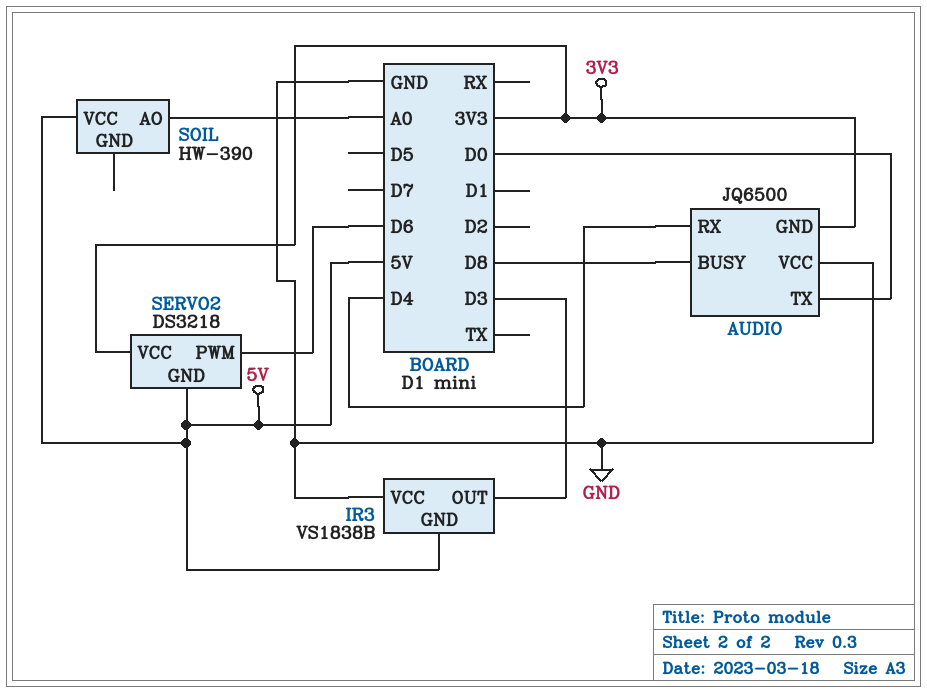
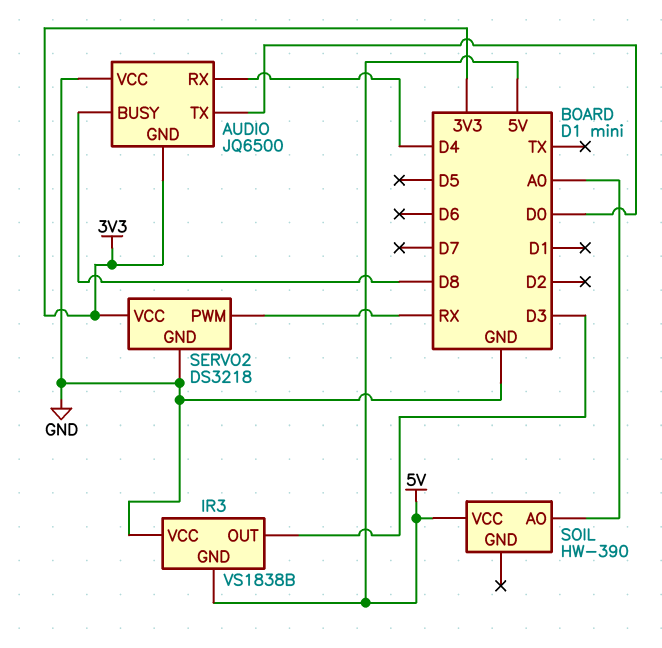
SERVO2 pin GND: 5V -> GND
SERVO2 pin PWM: D6 -> RX

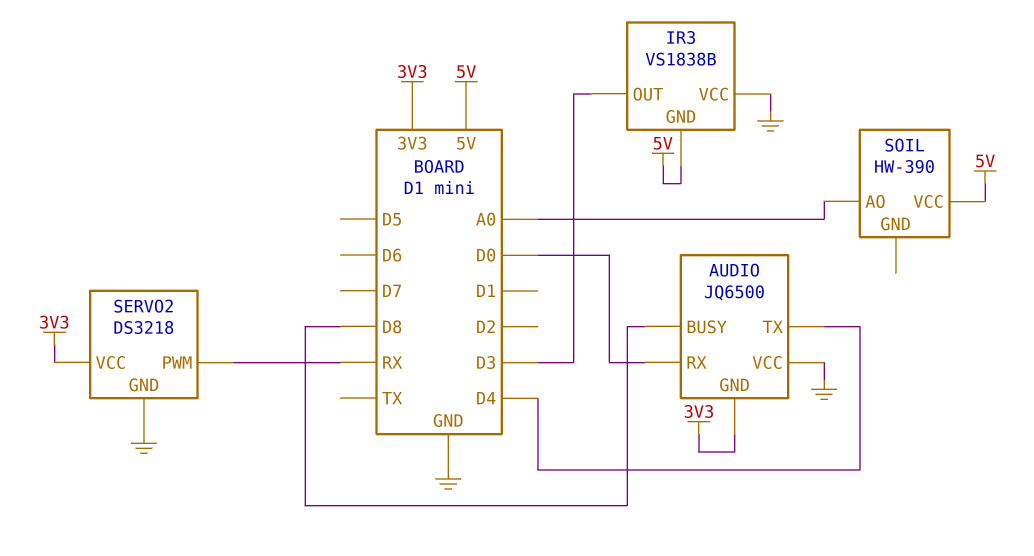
AUDIO pin RX: D4 -> D0
AUDIO pin TX: D0 -> D4

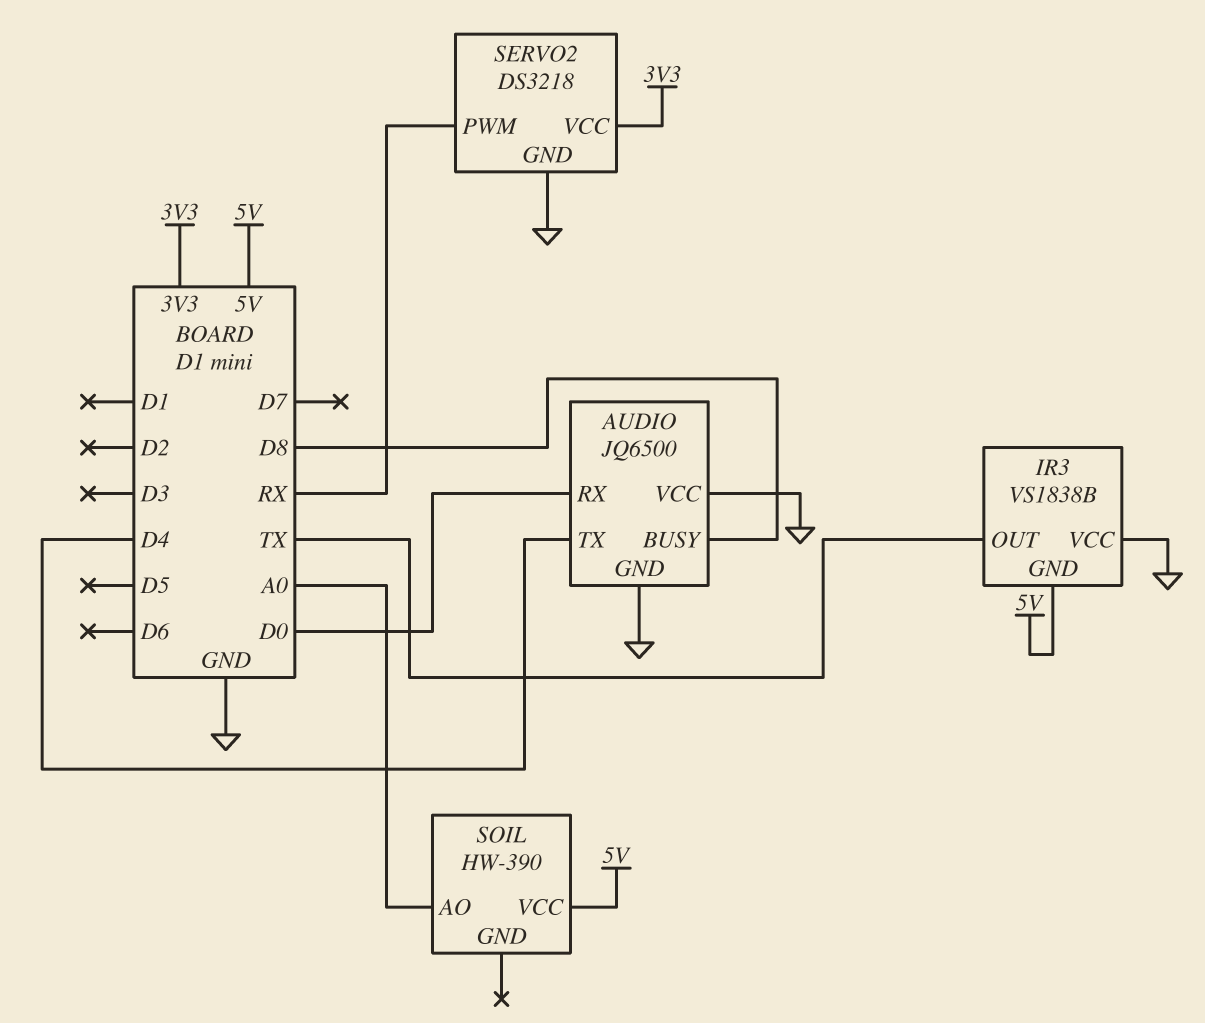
AUDIO pin GND: 3V3 -> GND
IR3 pin OUT: D3 -> TX

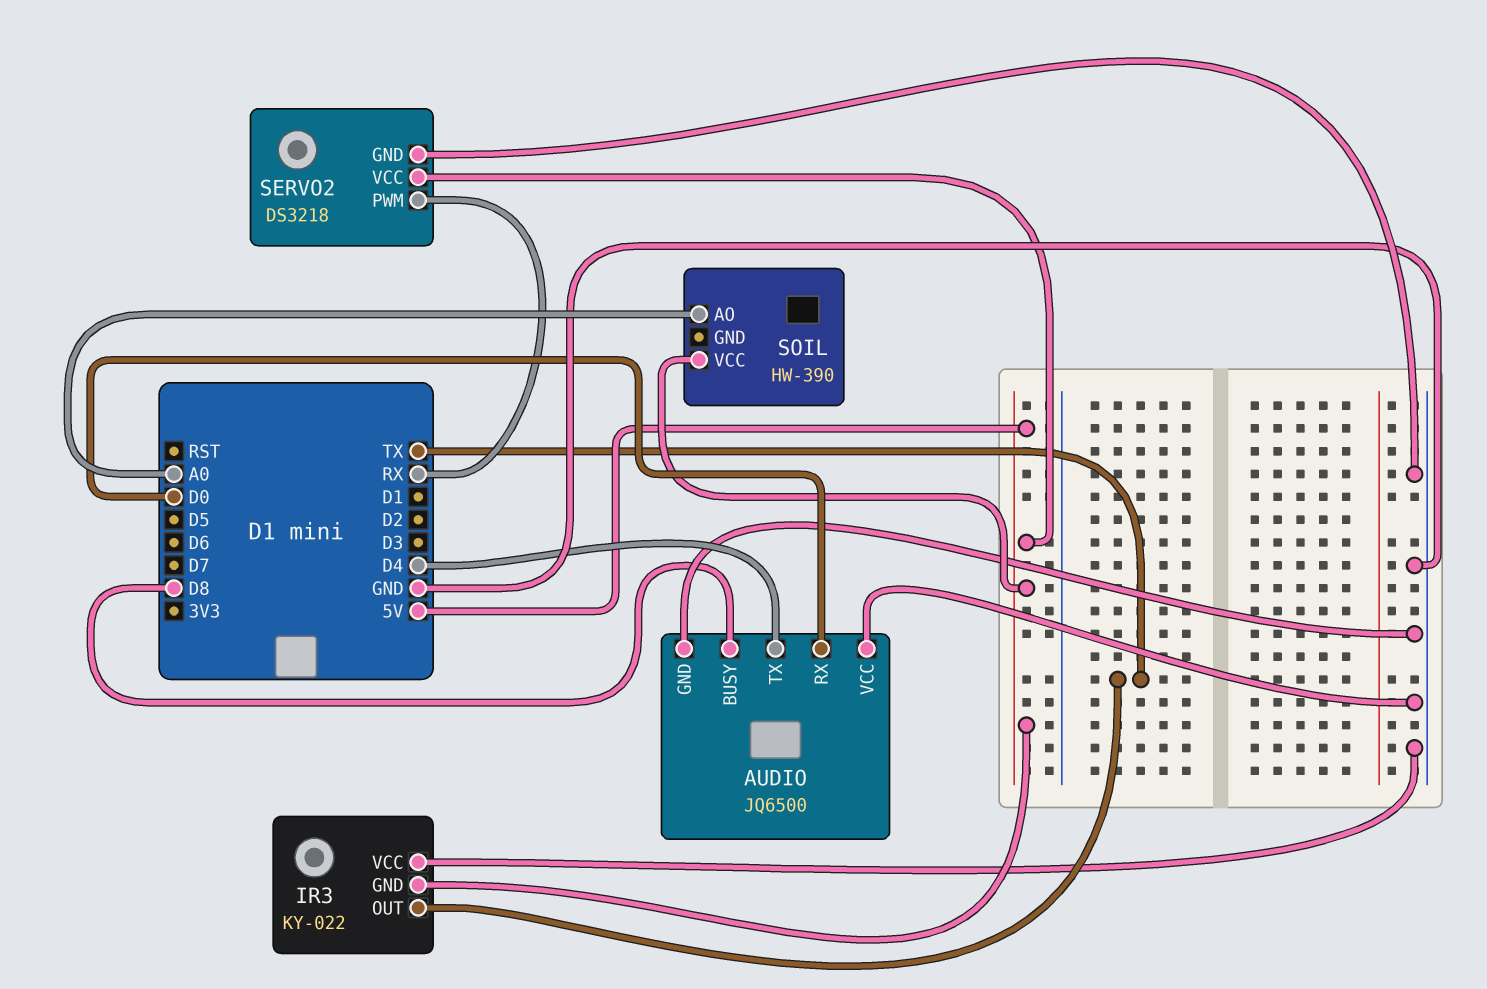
IR3: VS1838B -> KY-022
SERVO2 pin VCC: 3V3 -> 5V

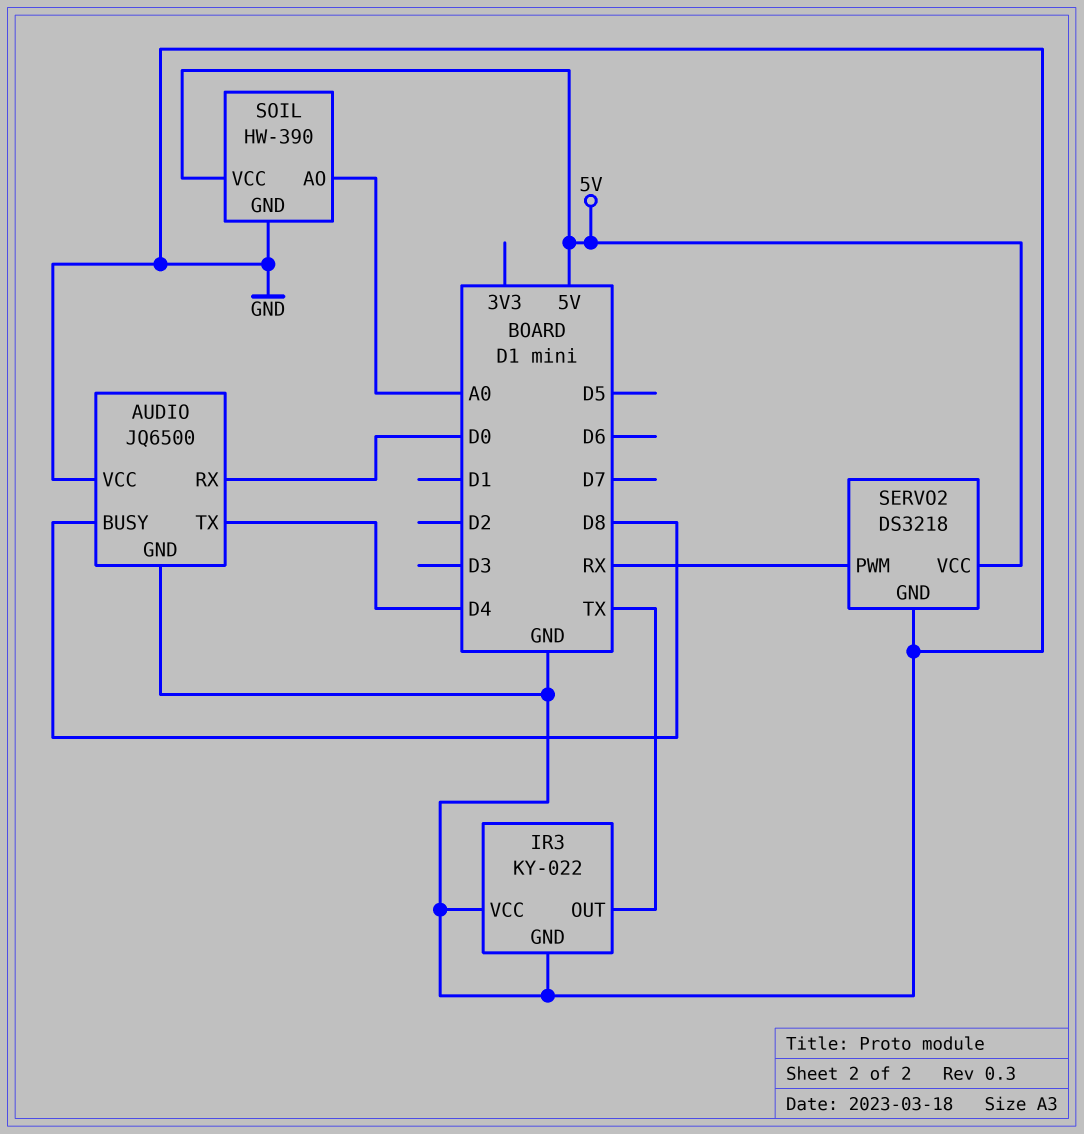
IR3 pin GND: 5V -> GND
SOIL pin GND: none -> GND

